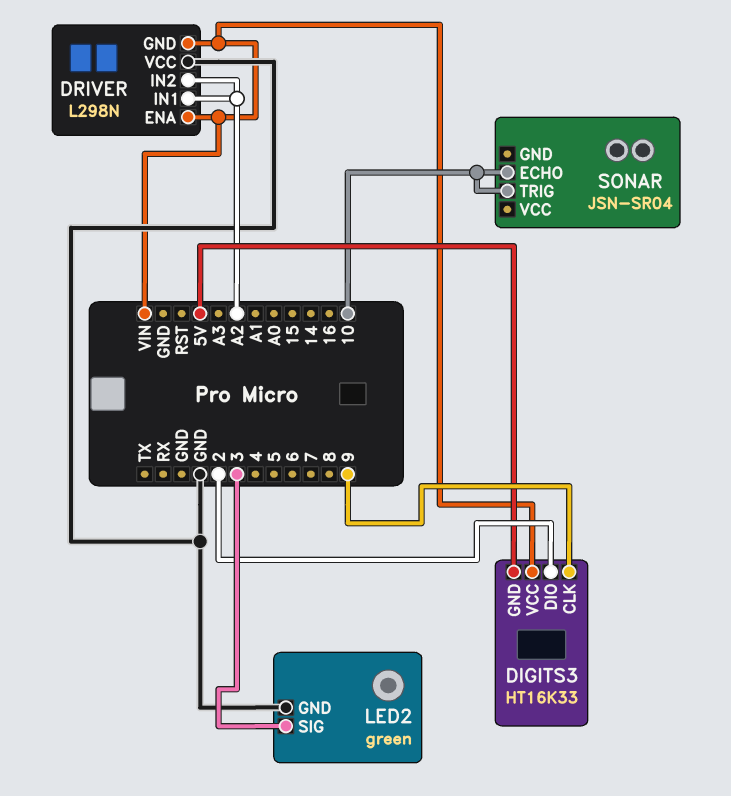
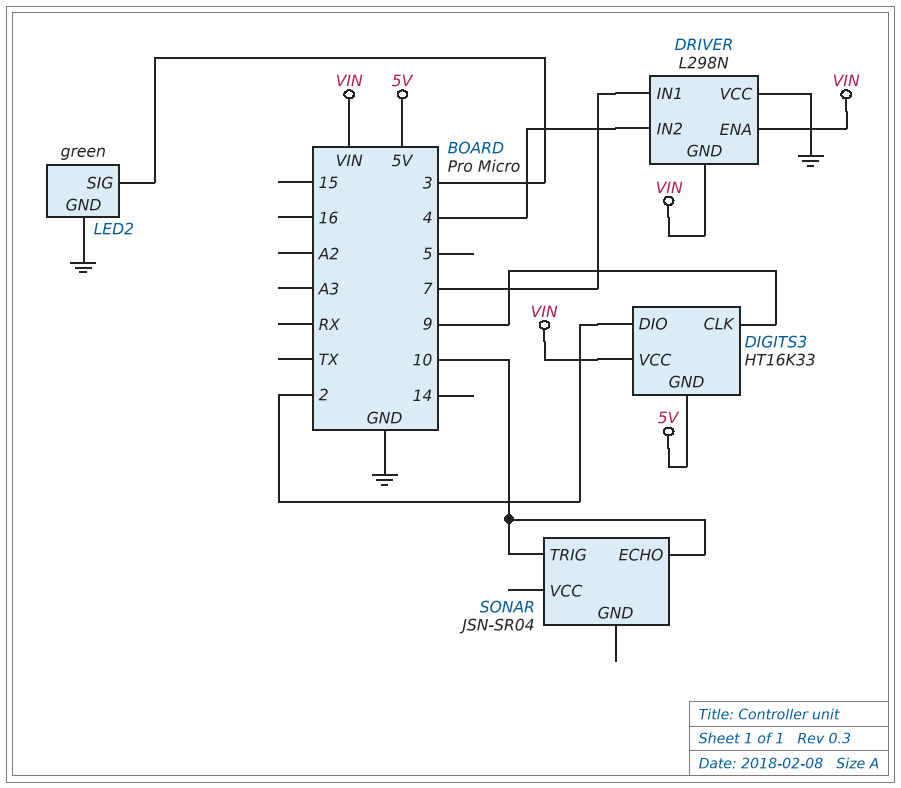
DRIVER pin IN1: A2 -> 7
DRIVER pin IN2: A2 -> 4

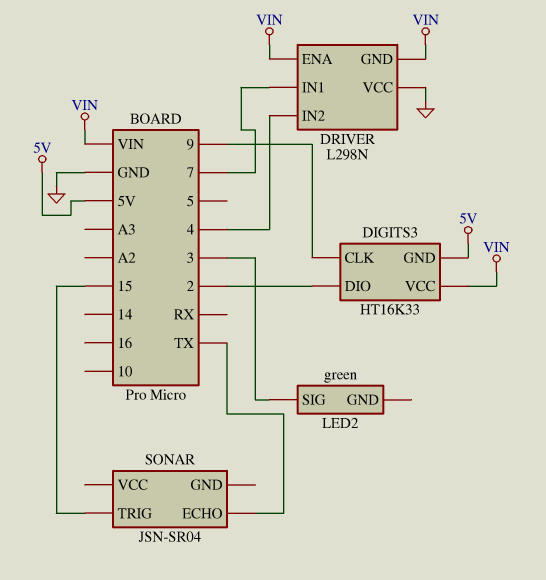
LED2 pin GND: GND -> none
SONAR pin ECHO: 10 -> TX
SONAR pin TRIG: 10 -> 15

